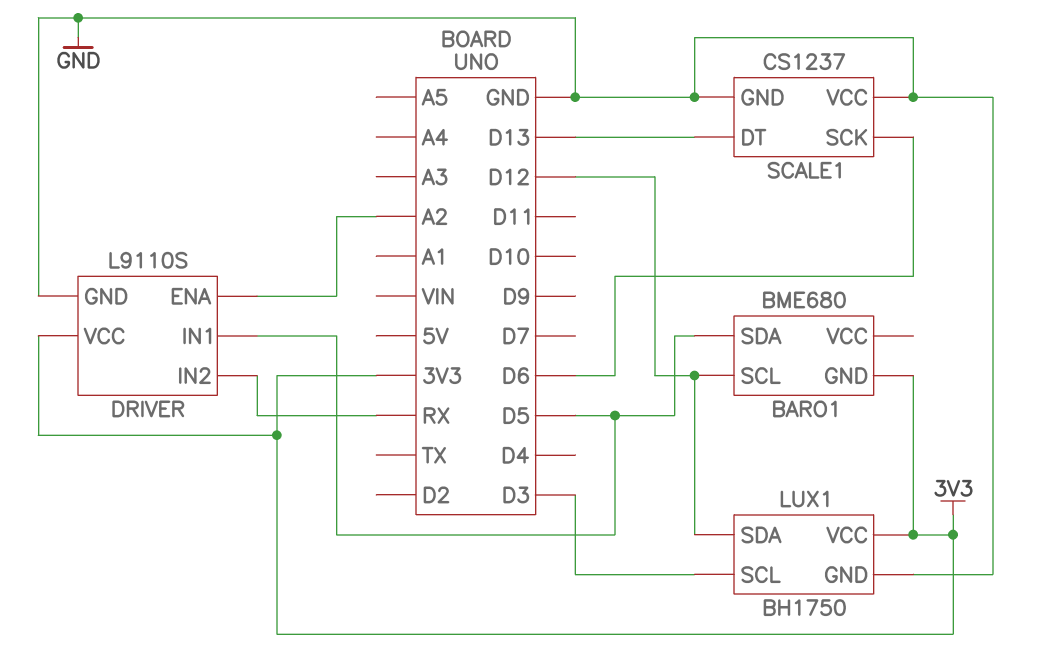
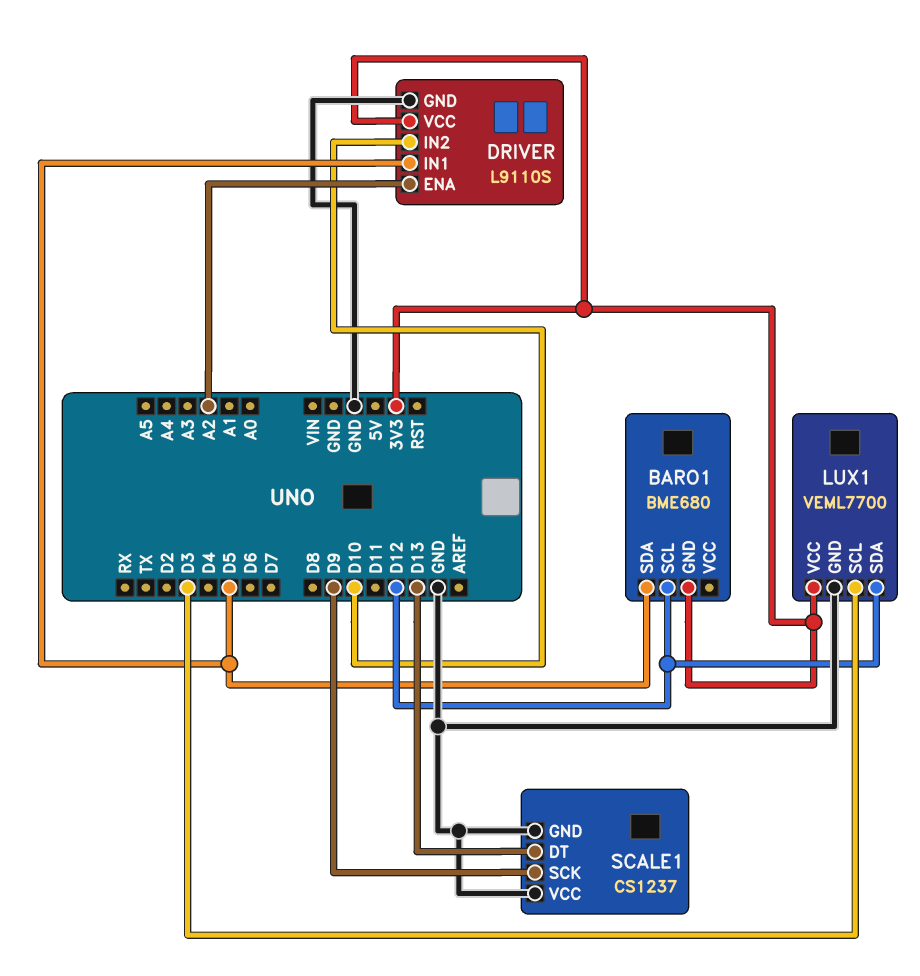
DRIVER pin IN2: RX -> D10
LUX1: BH1750 -> VEML7700
SCALE1 pin SCK: D6 -> D9

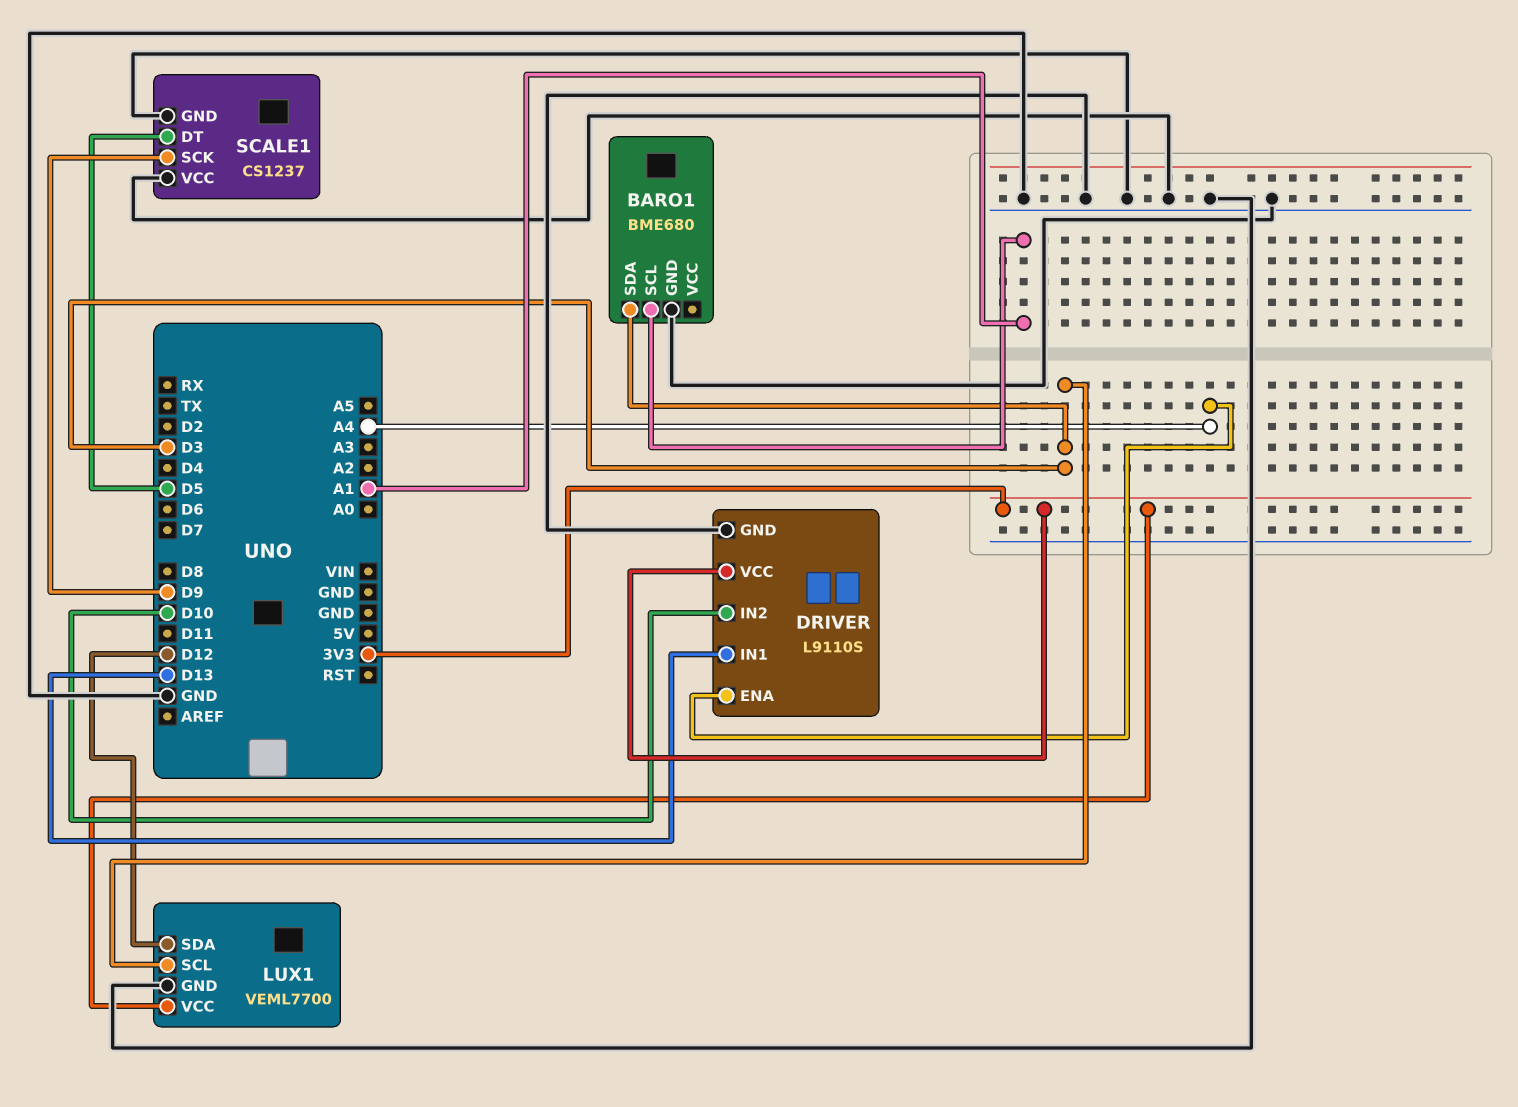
BARO1 pin GND: 3V3 -> GND
BARO1 pin SCL: D12 -> A1
BARO1 pin SDA: D5 -> D3
DRIVER pin ENA: A2 -> A4
DRIVER pin IN1: D5 -> D13
SCALE1 pin DT: D13 -> D5

